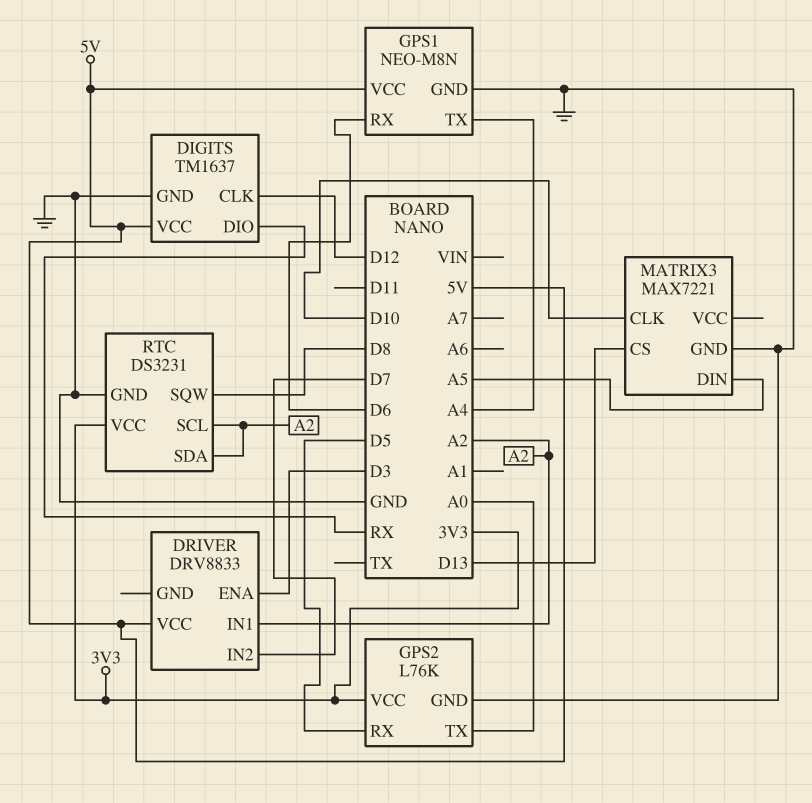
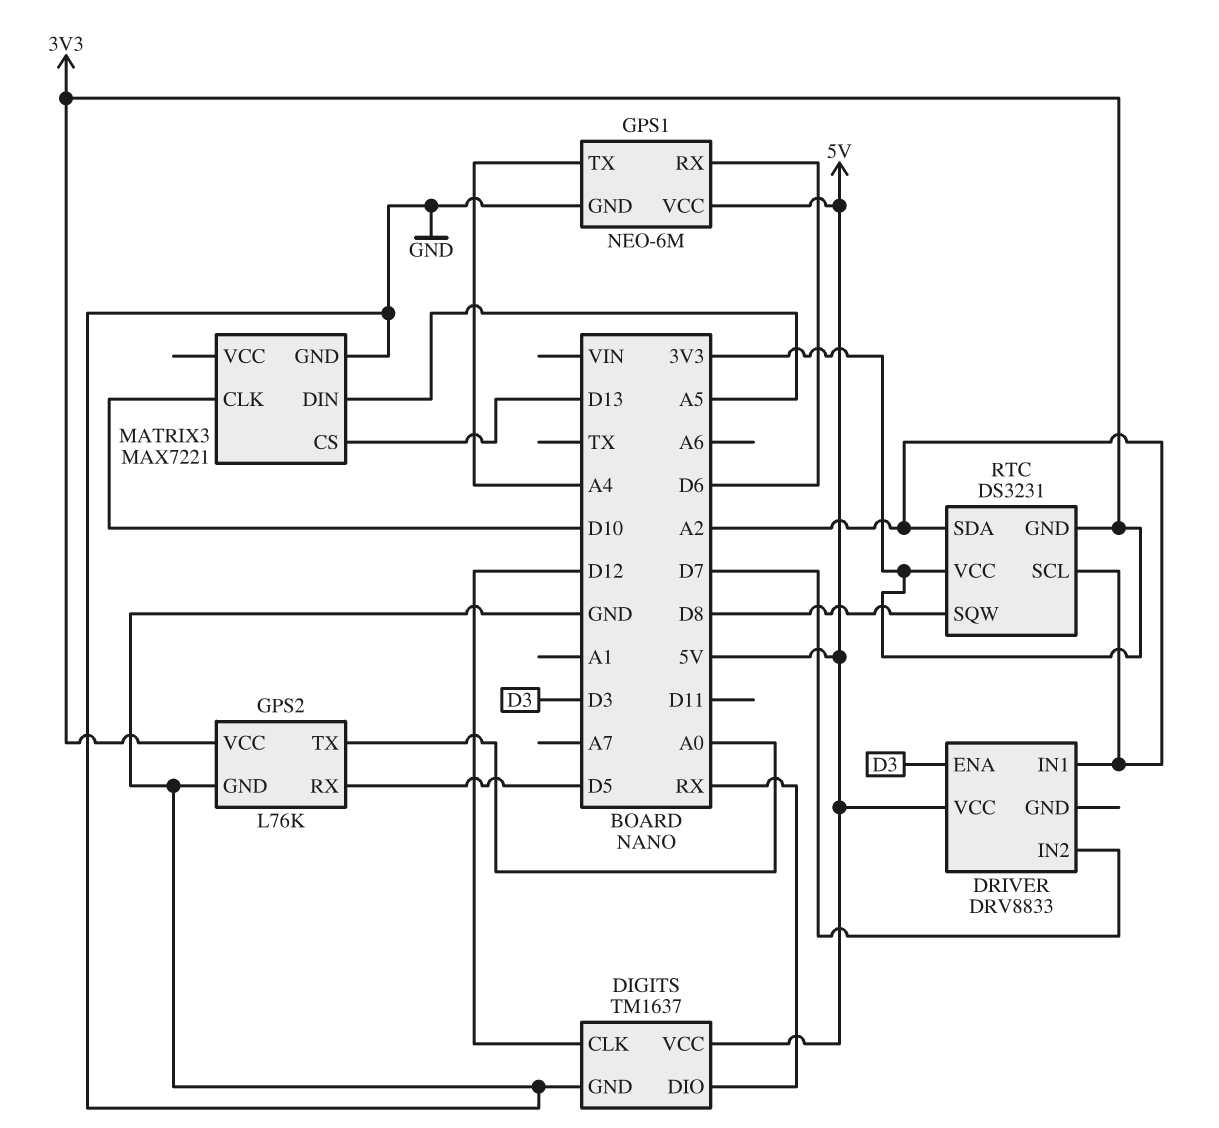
GPS1: NEO-M8N -> NEO-6M
RTC pin GND: GND -> 3V3

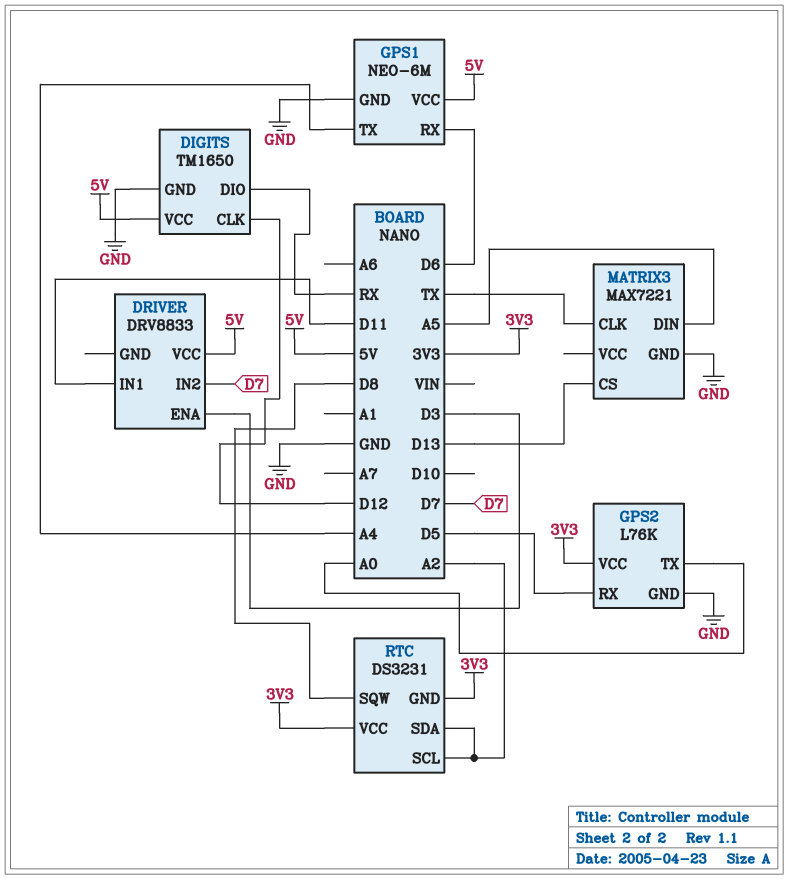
DIGITS: TM1637 -> TM1650
DRIVER pin IN1: A2 -> D11
MATRIX3 pin CLK: D10 -> TX

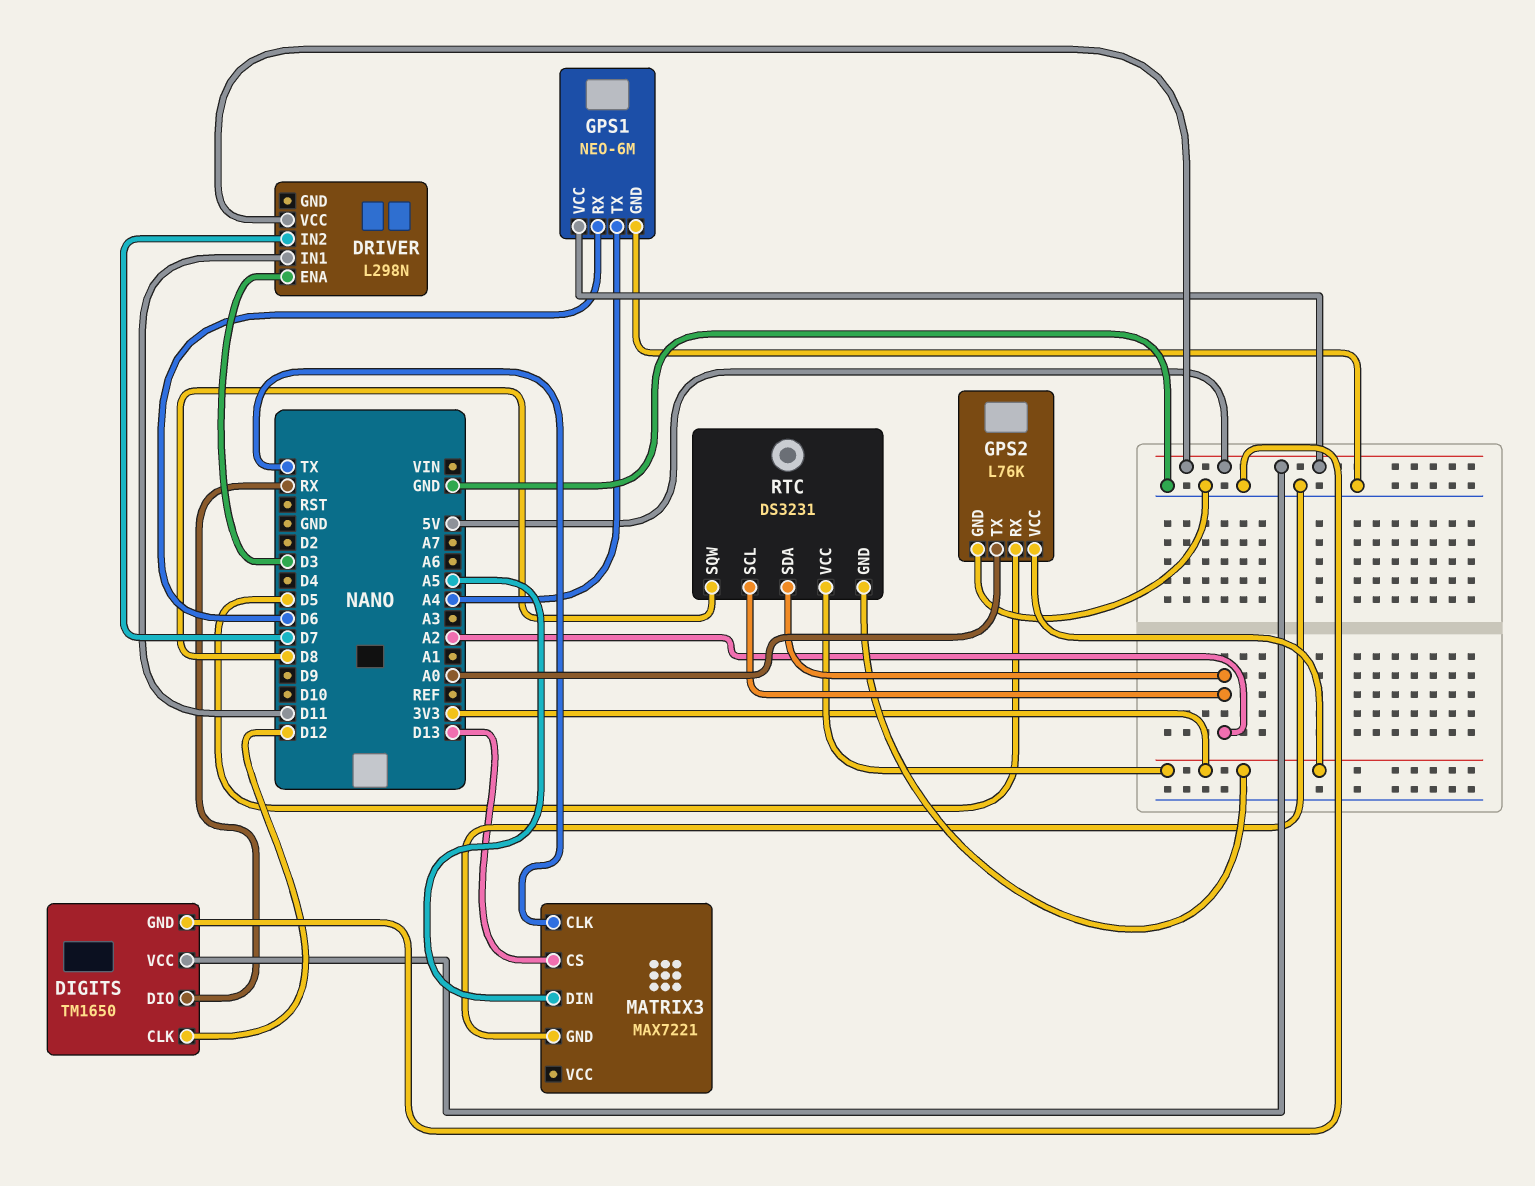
DRIVER: DRV8833 -> L298N

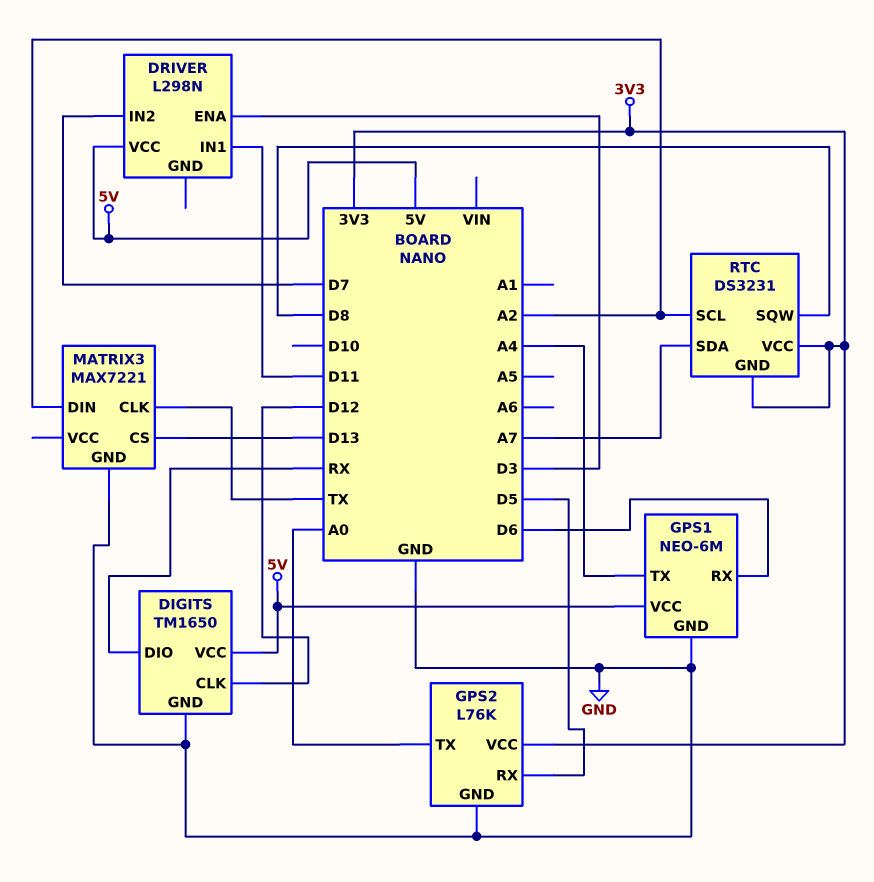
MATRIX3 pin DIN: A5 -> A2
RTC pin SDA: A2 -> A7

